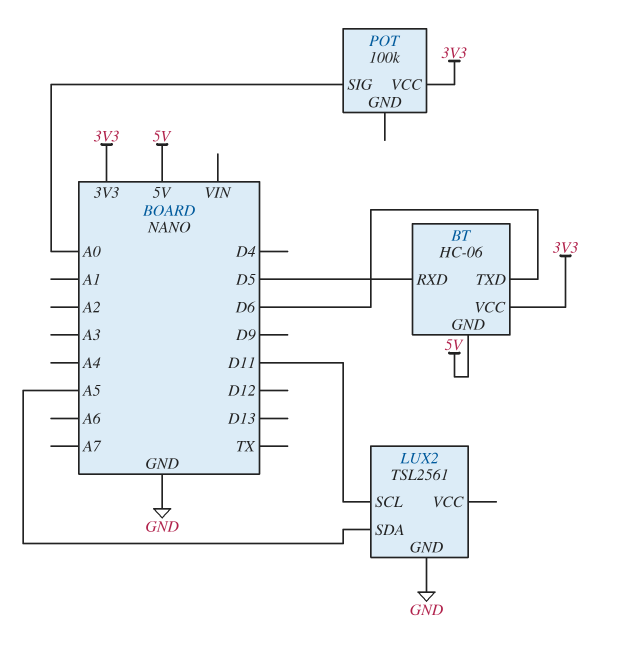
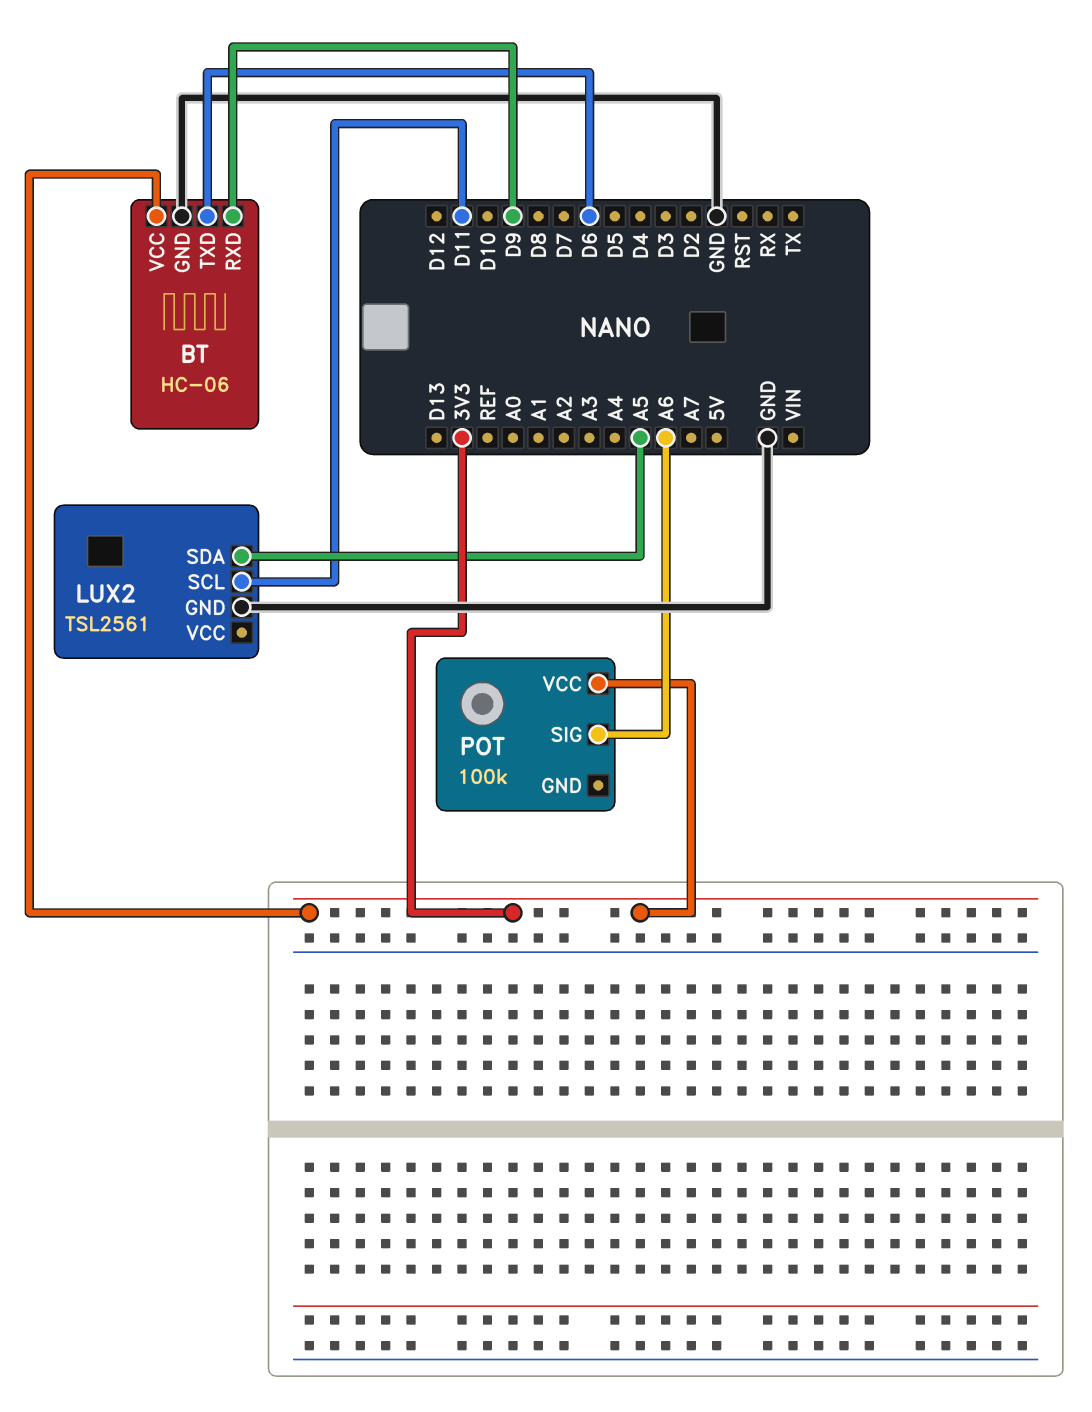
BT pin GND: 5V -> GND
BT pin RXD: D5 -> D9
POT pin SIG: A0 -> A6

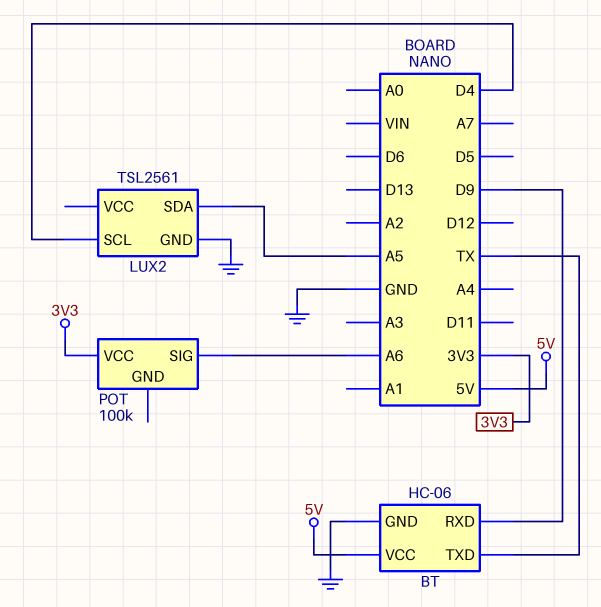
BT pin TXD: D6 -> TX
BT pin VCC: 3V3 -> 5V
LUX2 pin SCL: D11 -> D4

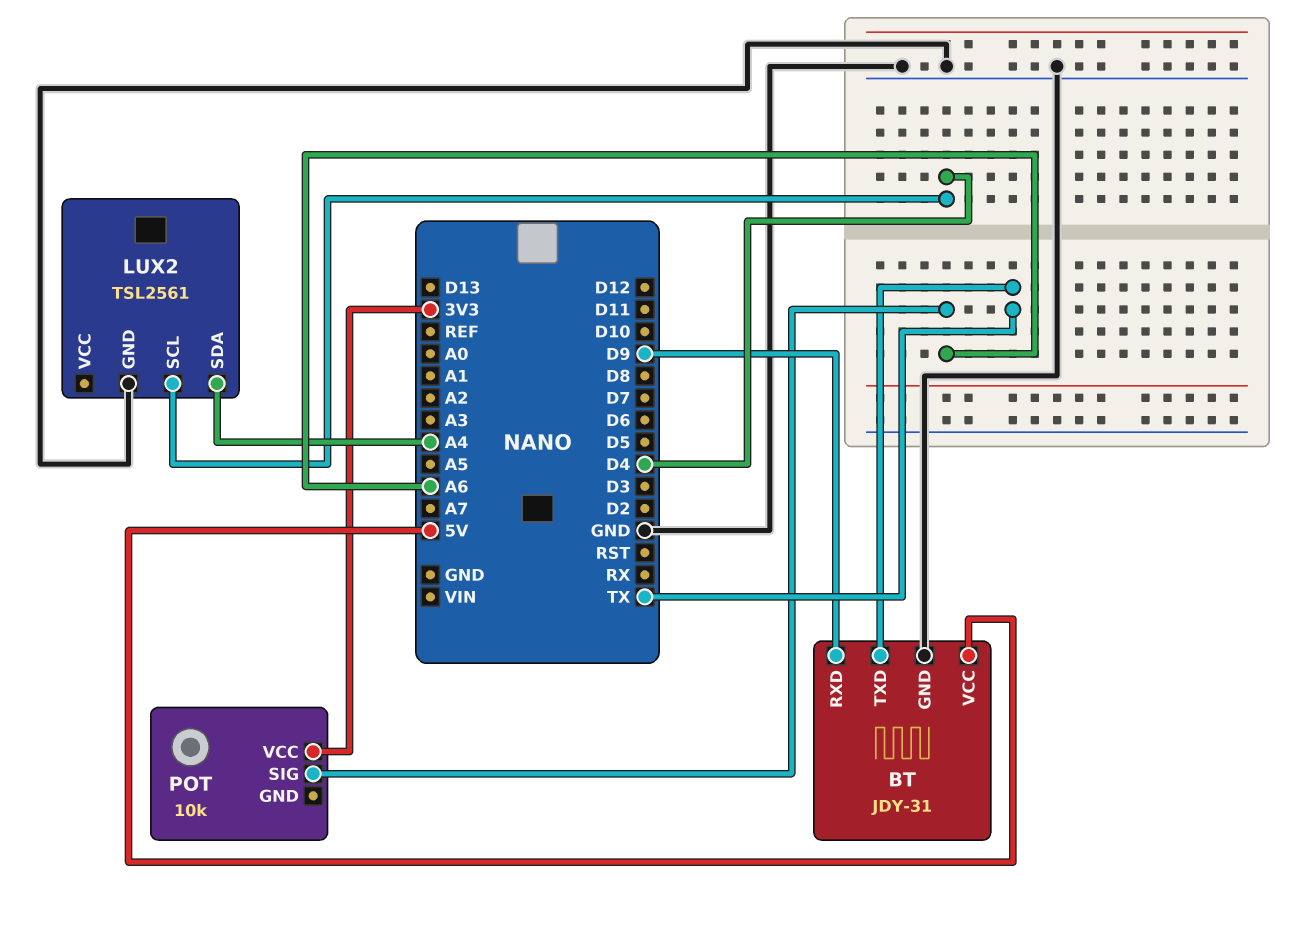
BT: HC-06 -> JDY-31
LUX2 pin SDA: A5 -> A4
POT: 100k -> 10k

